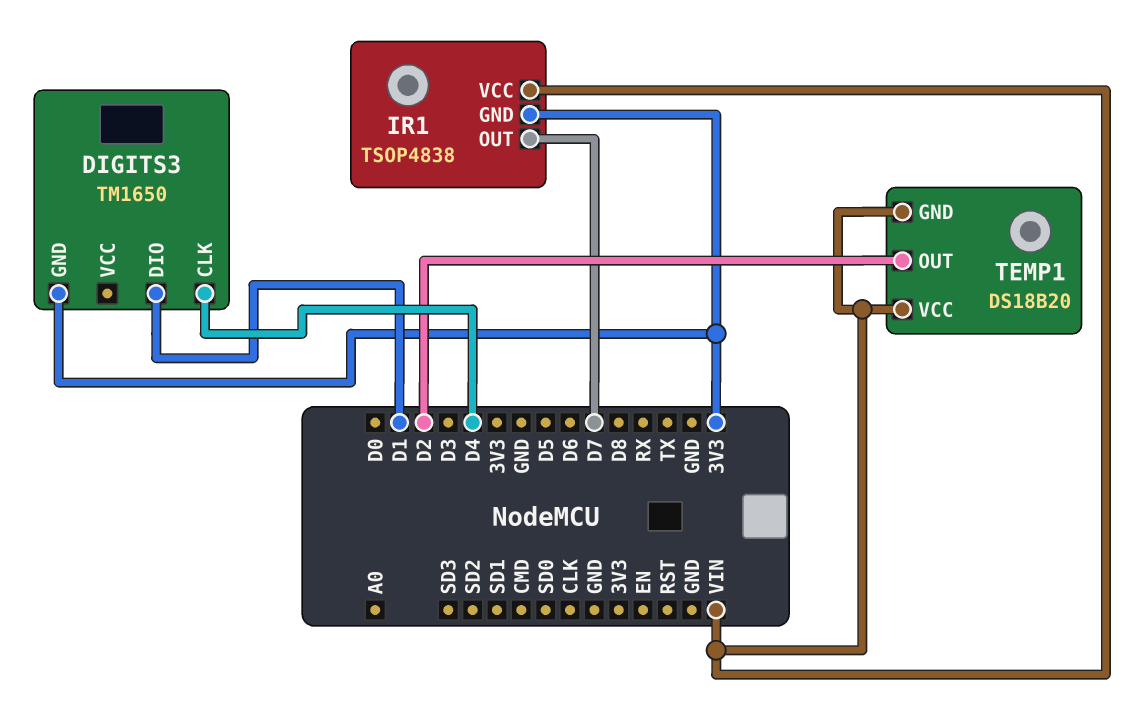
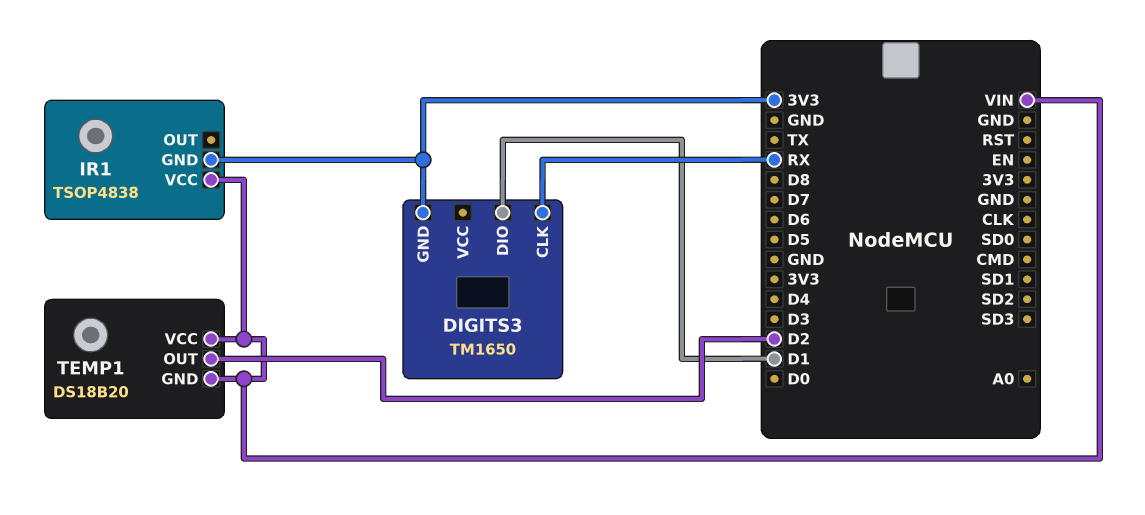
DIGITS3 pin CLK: D4 -> RX
IR1 pin OUT: D7 -> none

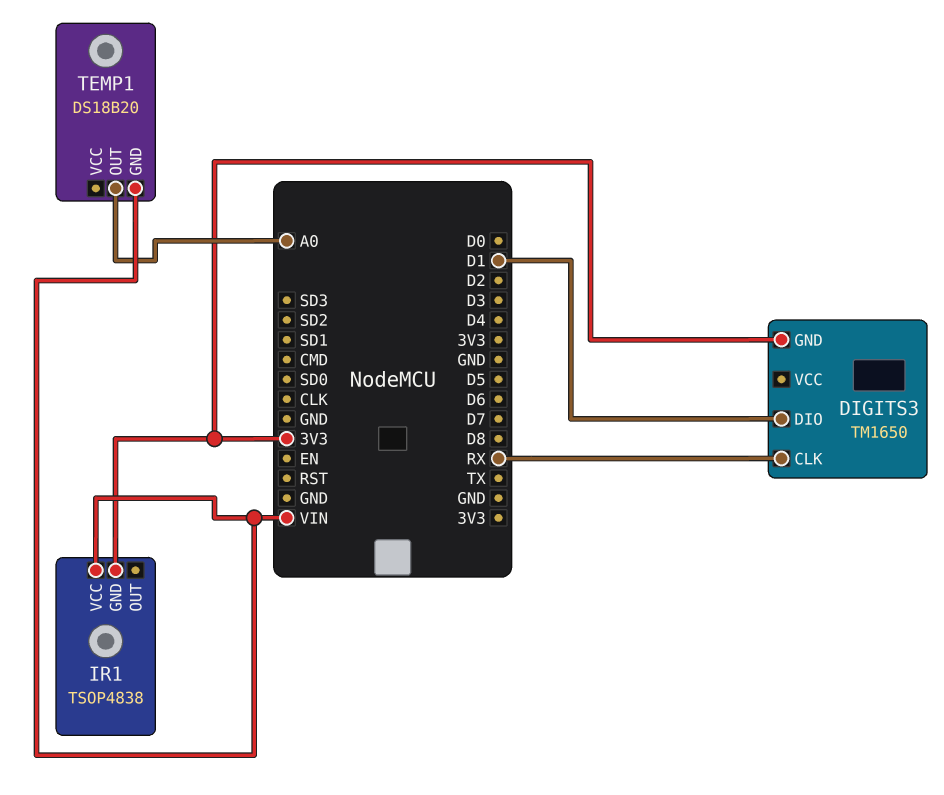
TEMP1 pin OUT: D2 -> A0
TEMP1 pin VCC: VIN -> none

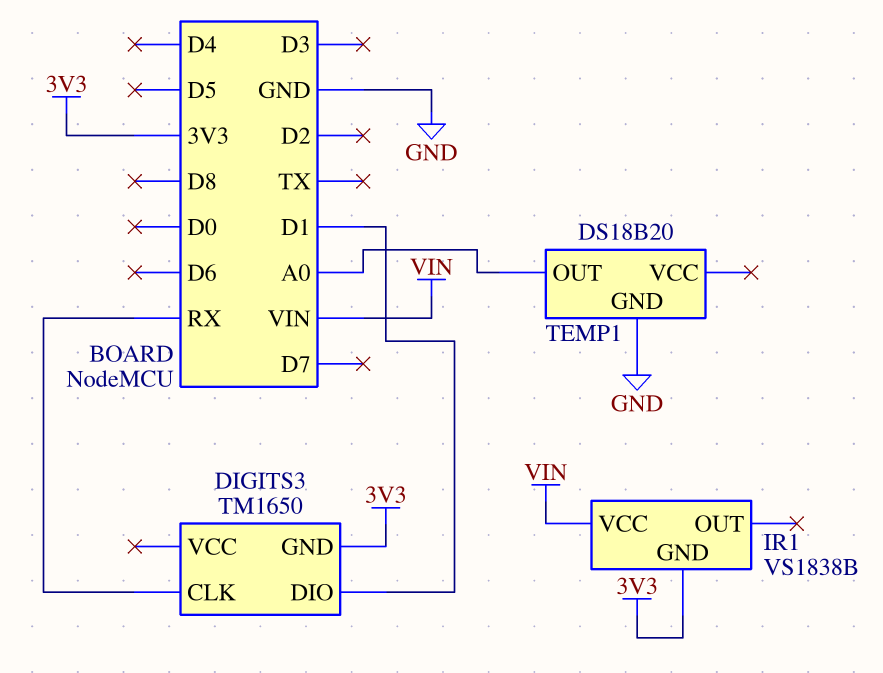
IR1: TSOP4838 -> VS1838B
TEMP1 pin GND: VIN -> GND

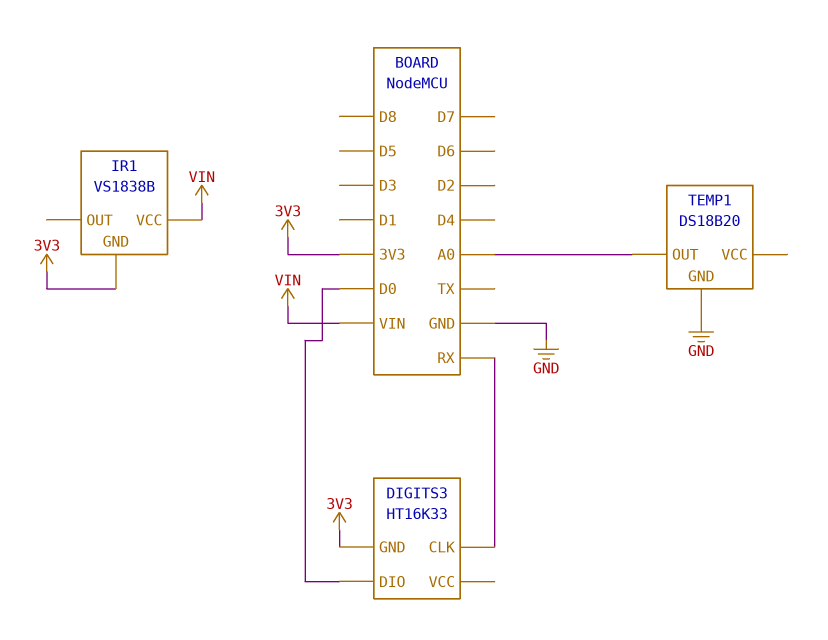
DIGITS3: TM1650 -> HT16K33
DIGITS3 pin DIO: D1 -> D0

